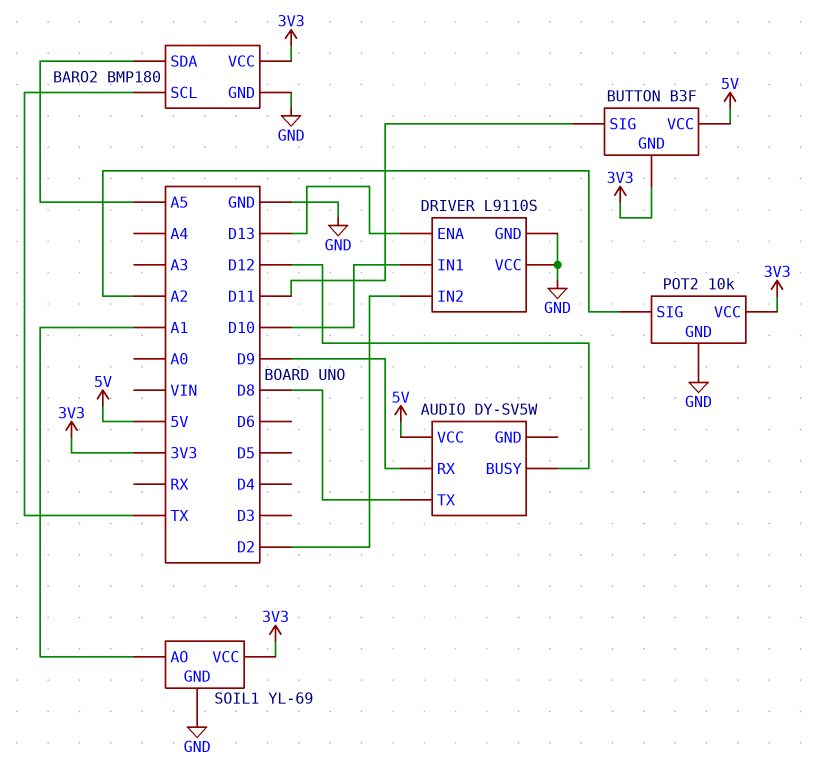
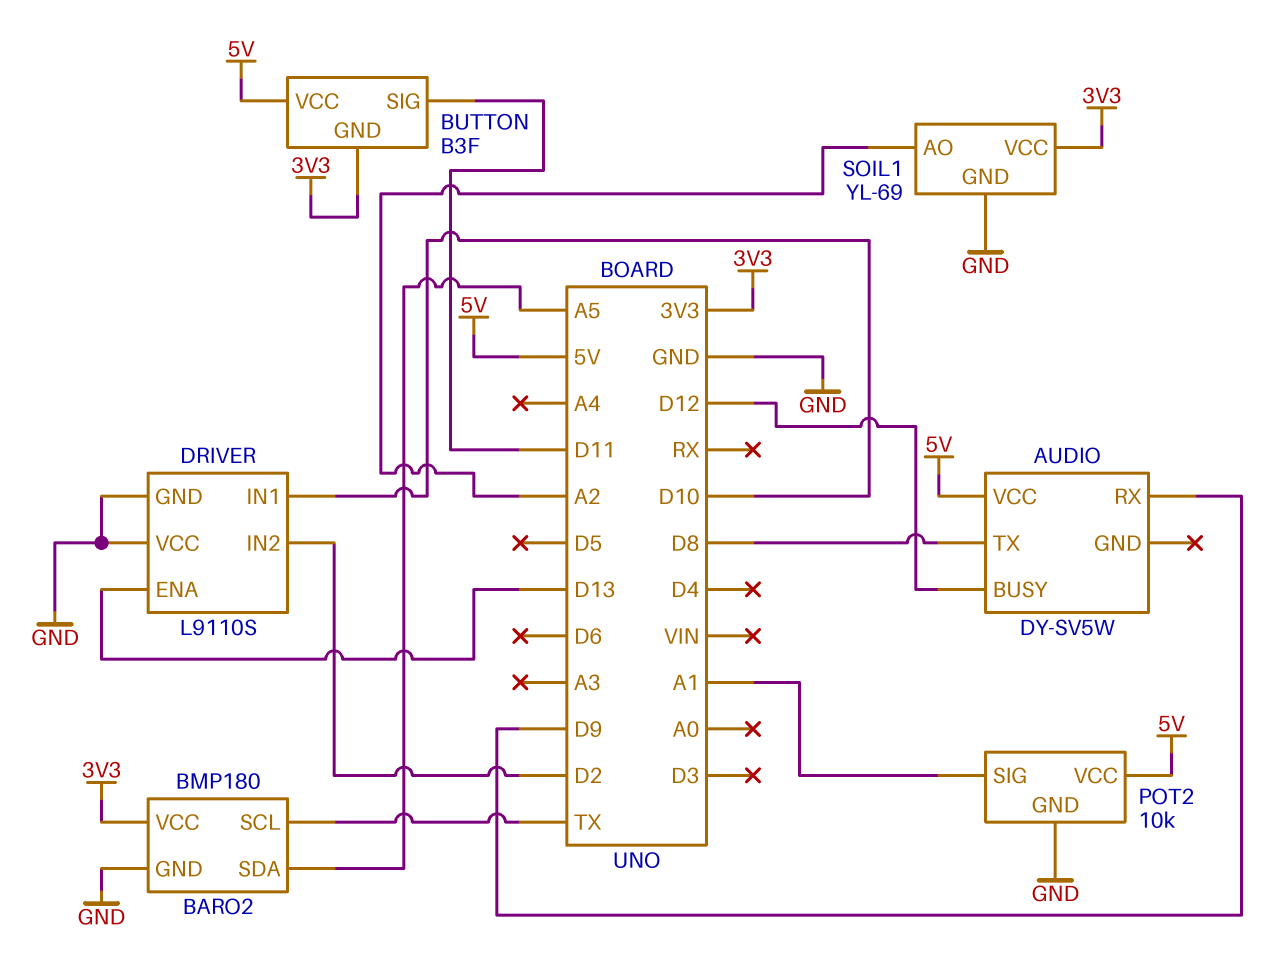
POT2 pin SIG: A2 -> A1
POT2 pin VCC: 3V3 -> 5V
SOIL1 pin AO: A1 -> A2

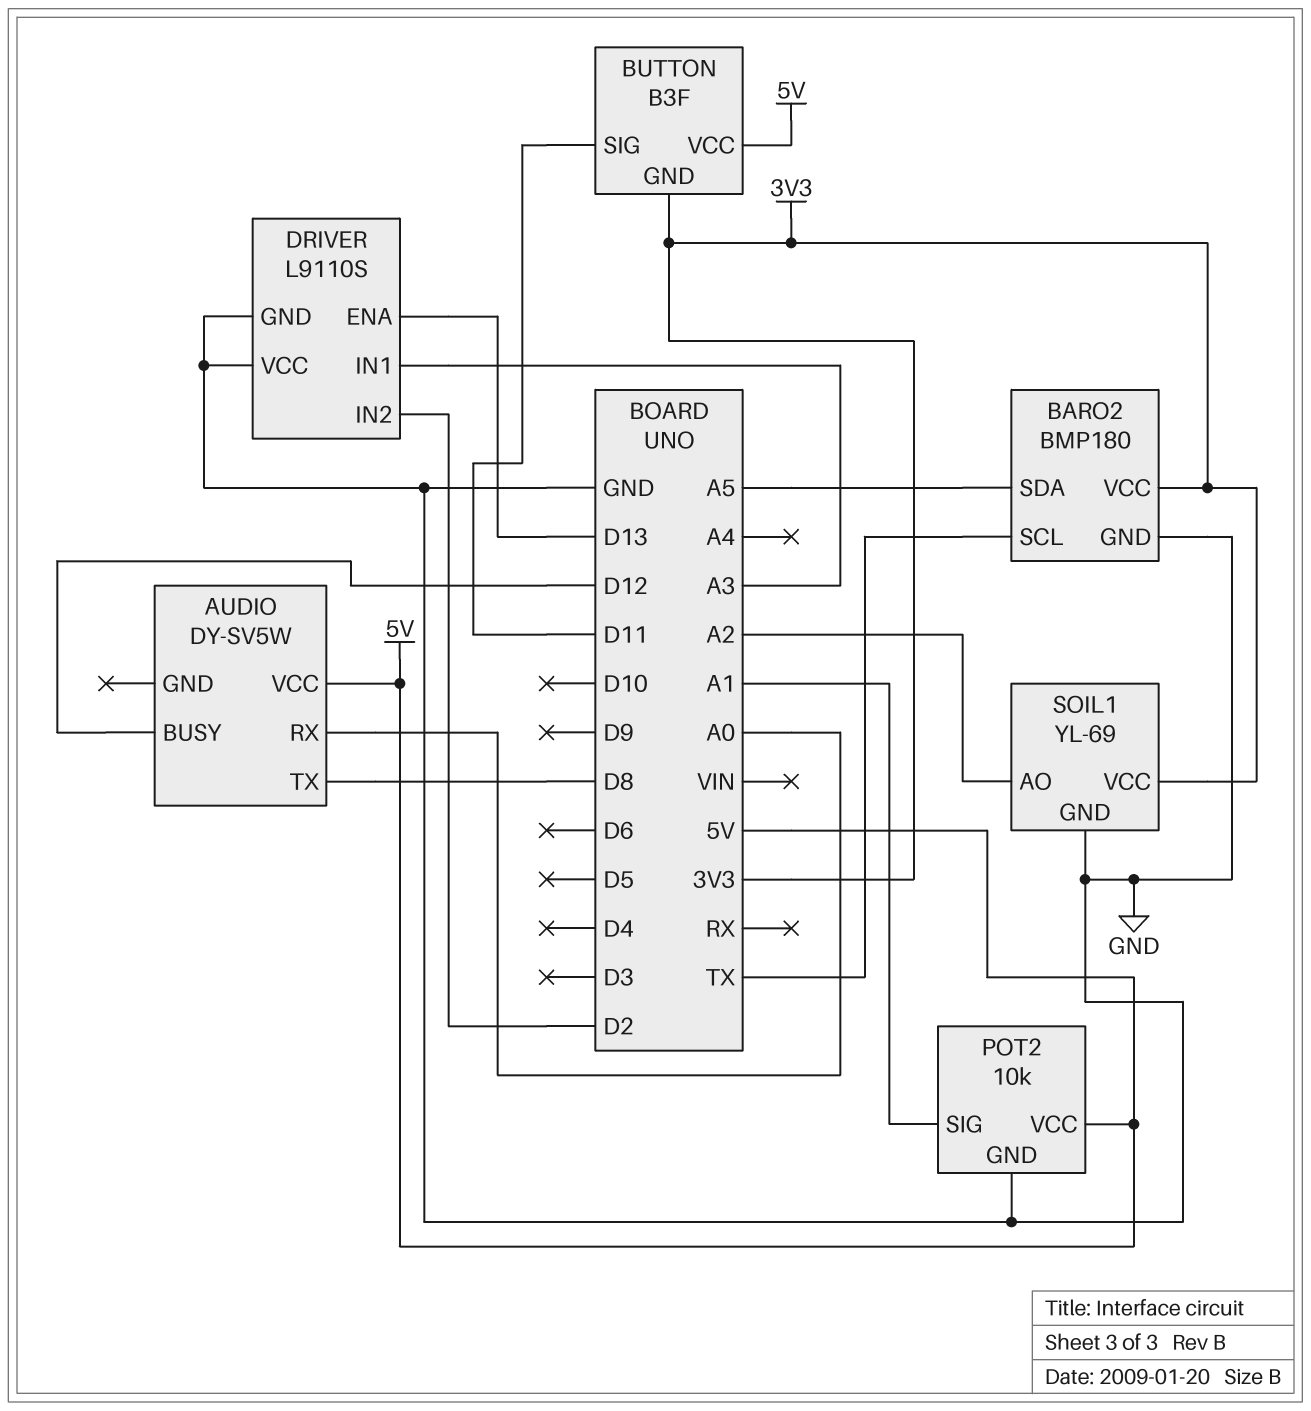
AUDIO pin RX: D9 -> A0
DRIVER pin IN1: D10 -> A3

